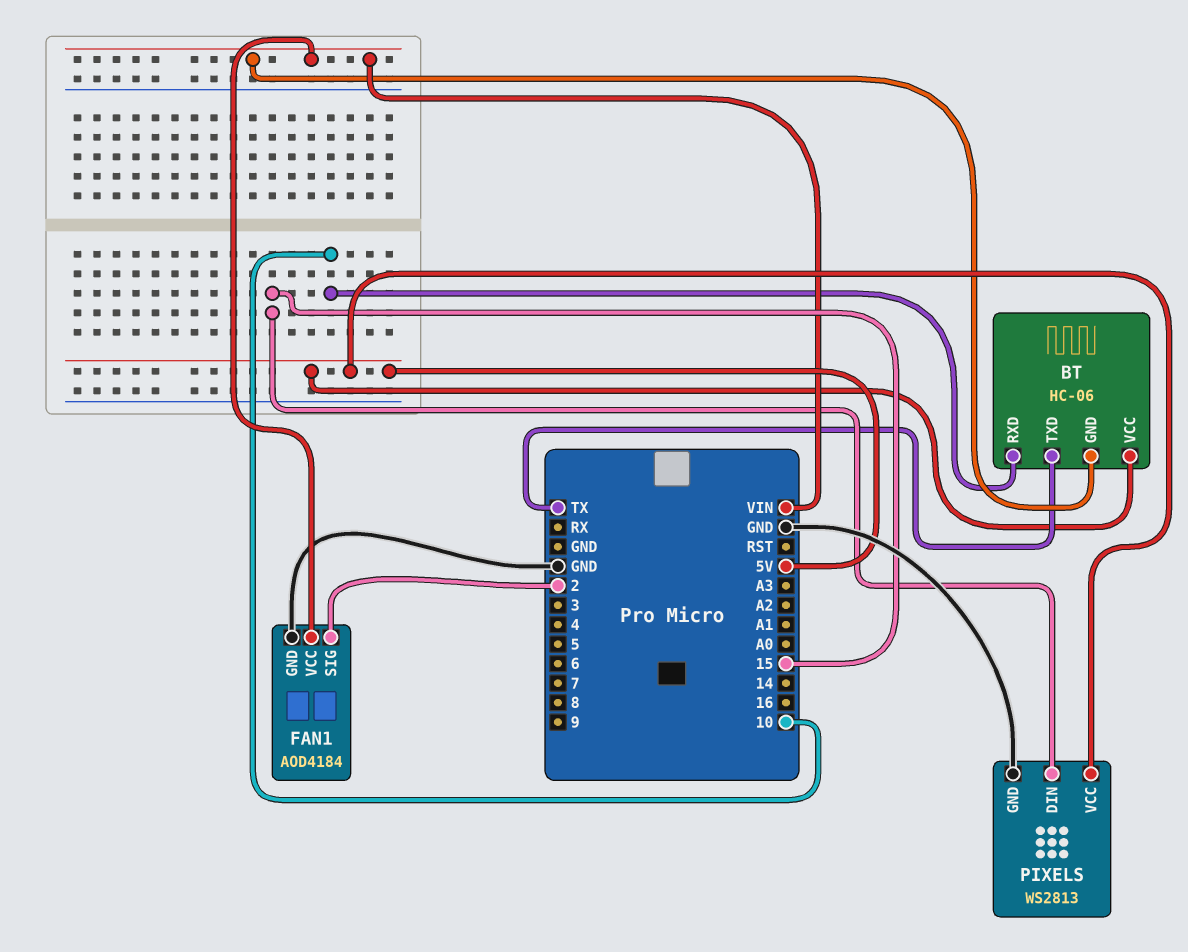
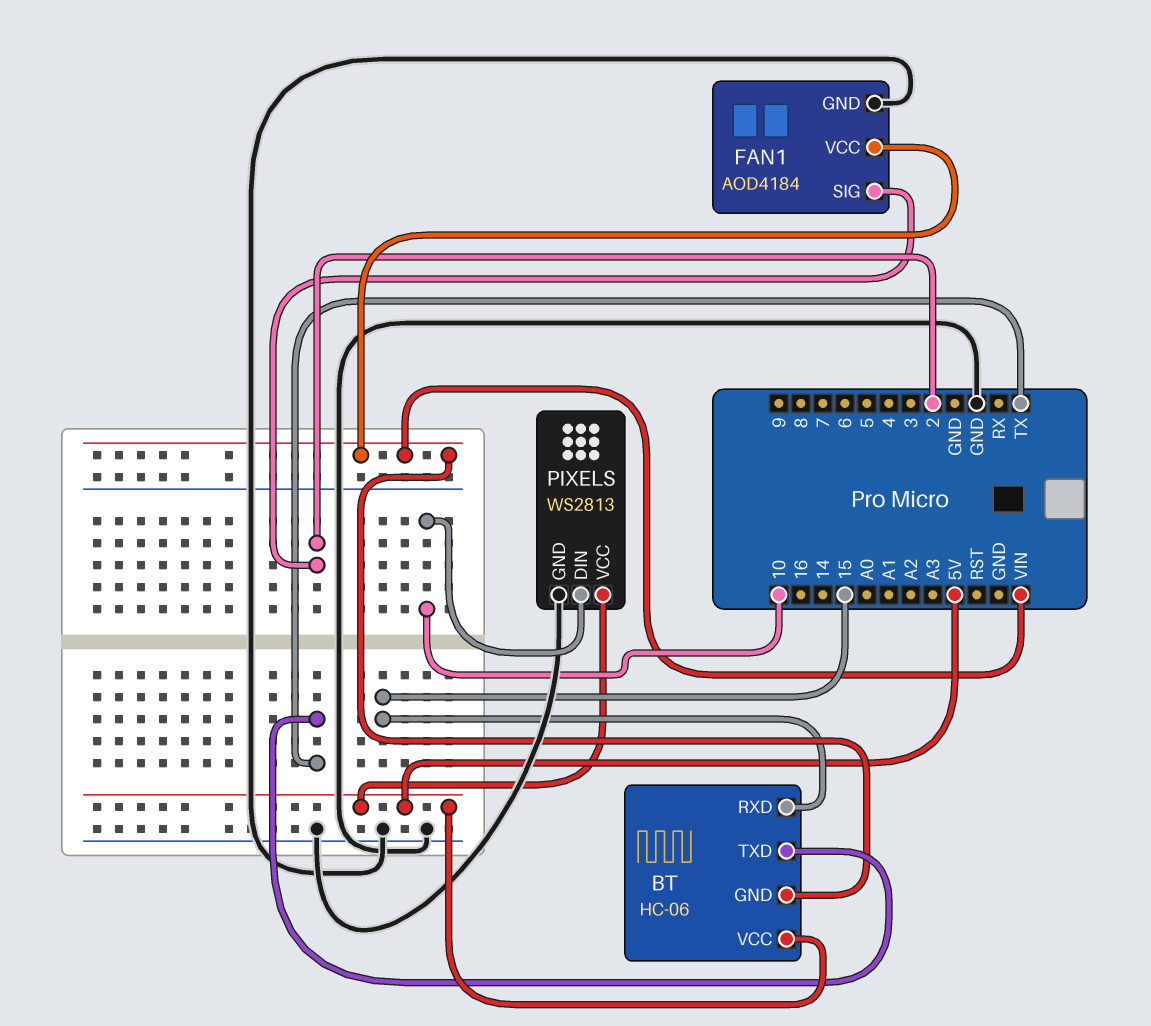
BT pin RXD: 10 -> 15
PIXELS pin DIN: 15 -> 10

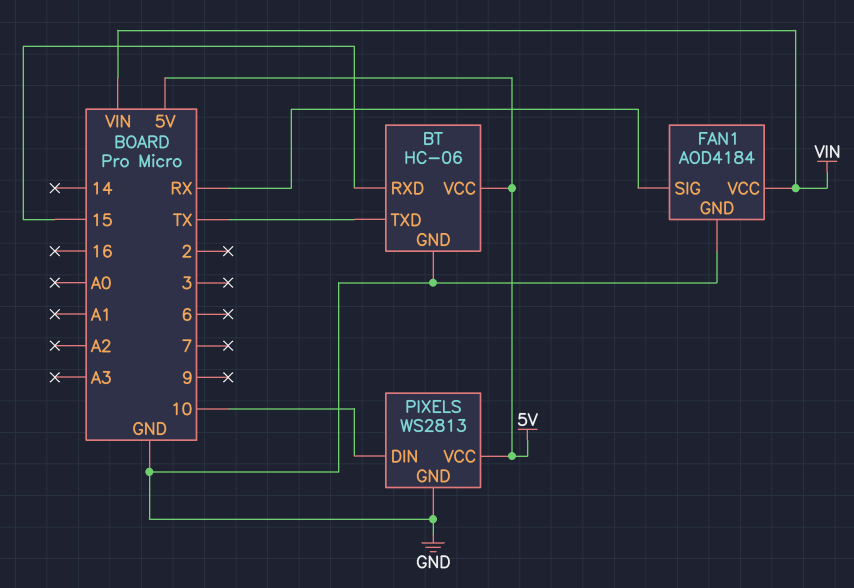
BT pin GND: VIN -> GND
FAN1 pin SIG: 2 -> RX

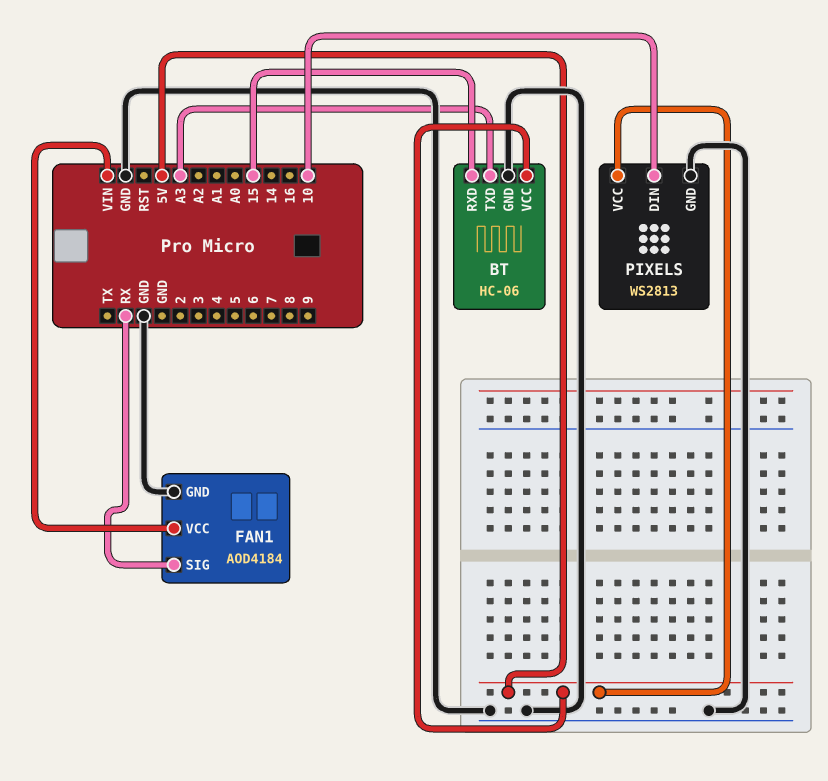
BT pin TXD: TX -> A3

